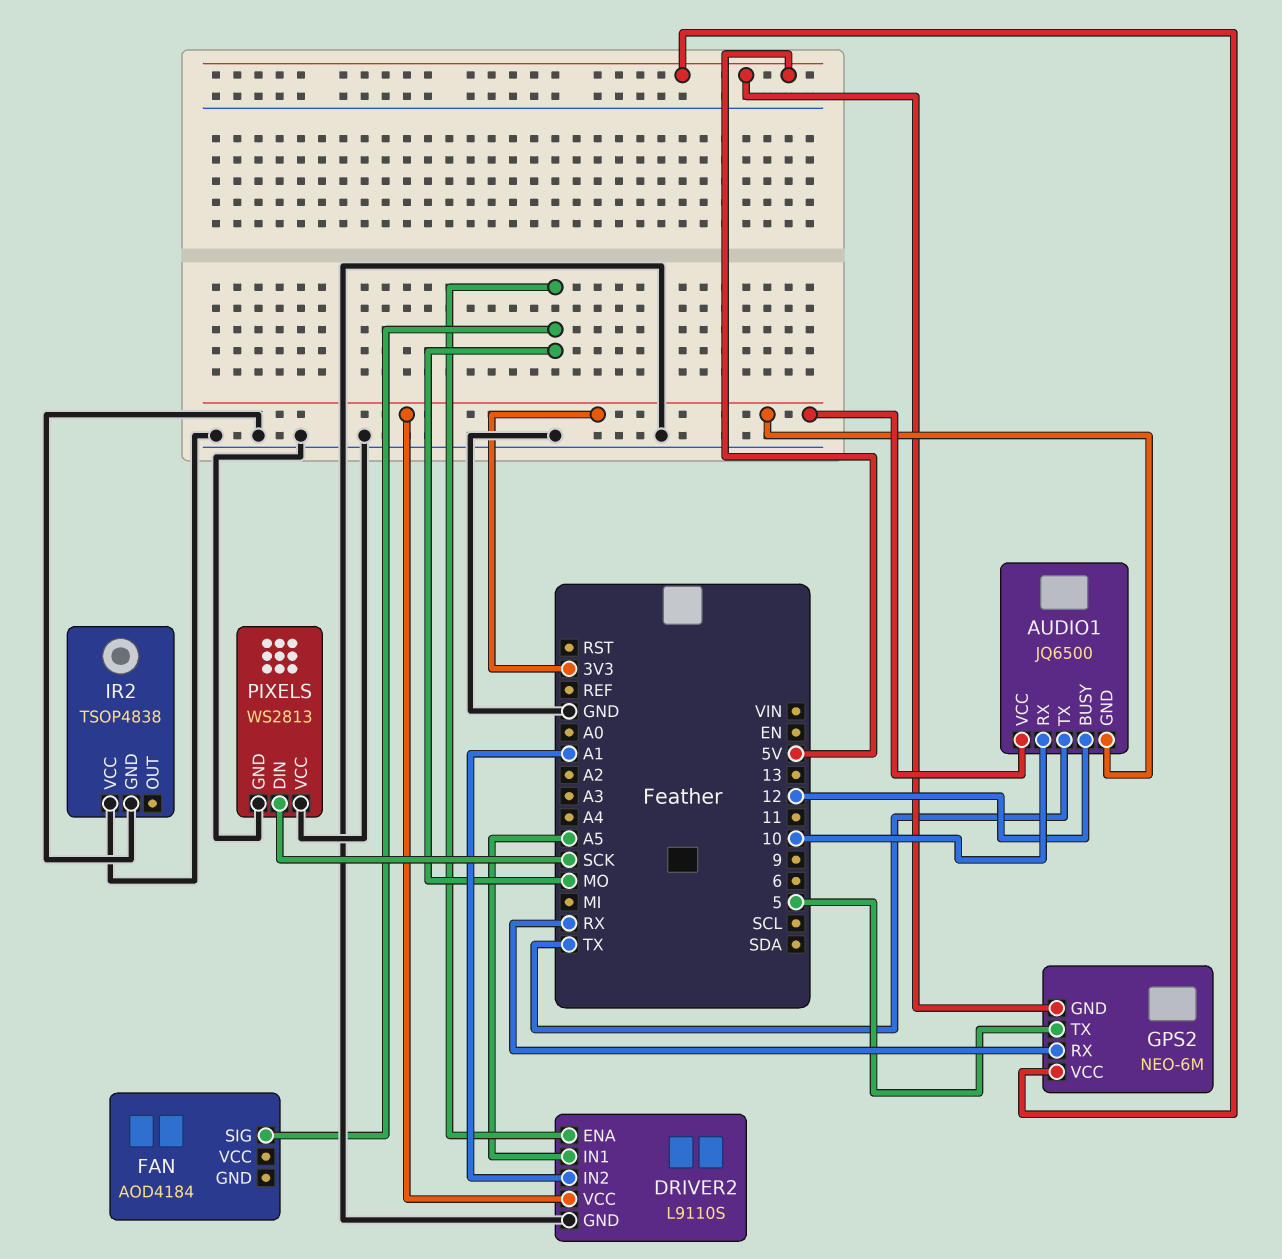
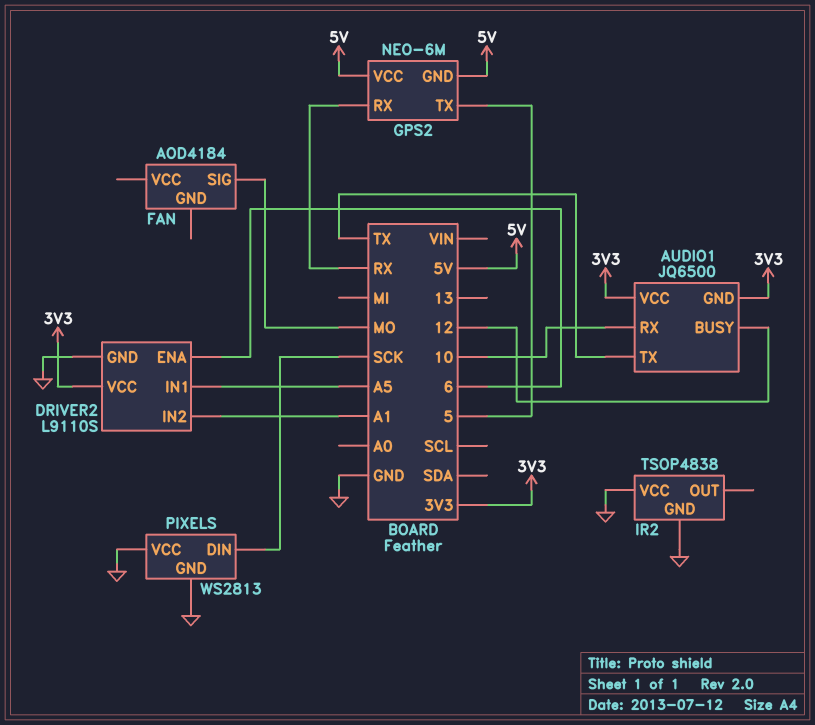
DRIVER2 pin ENA: MO -> 6

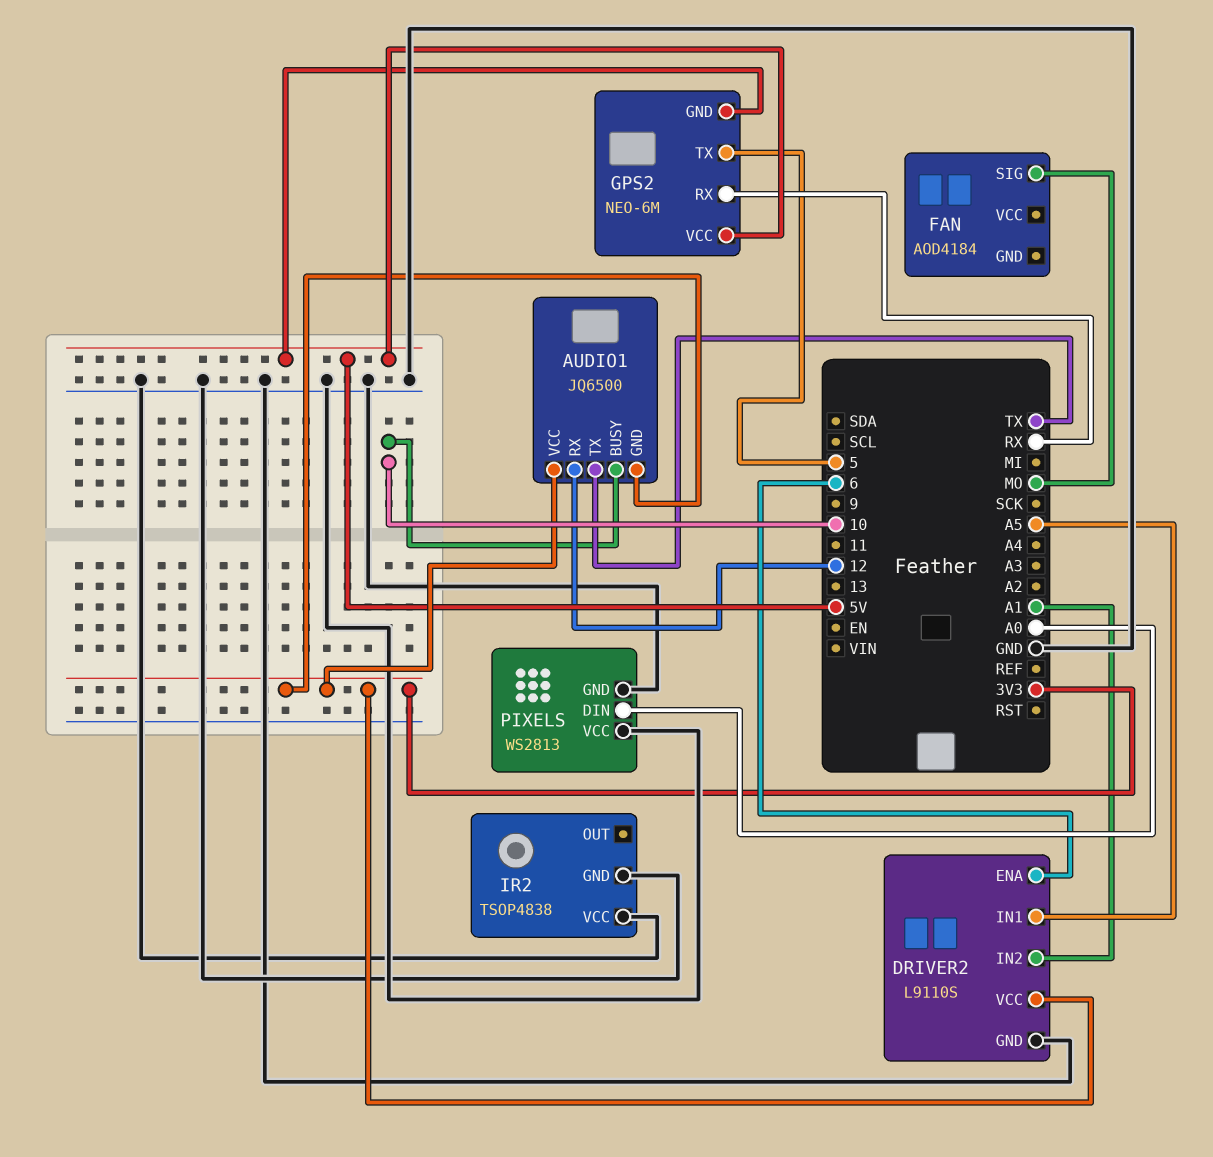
AUDIO1 pin BUSY: 12 -> 10
AUDIO1 pin RX: 10 -> 12
PIXELS pin DIN: SCK -> A0

